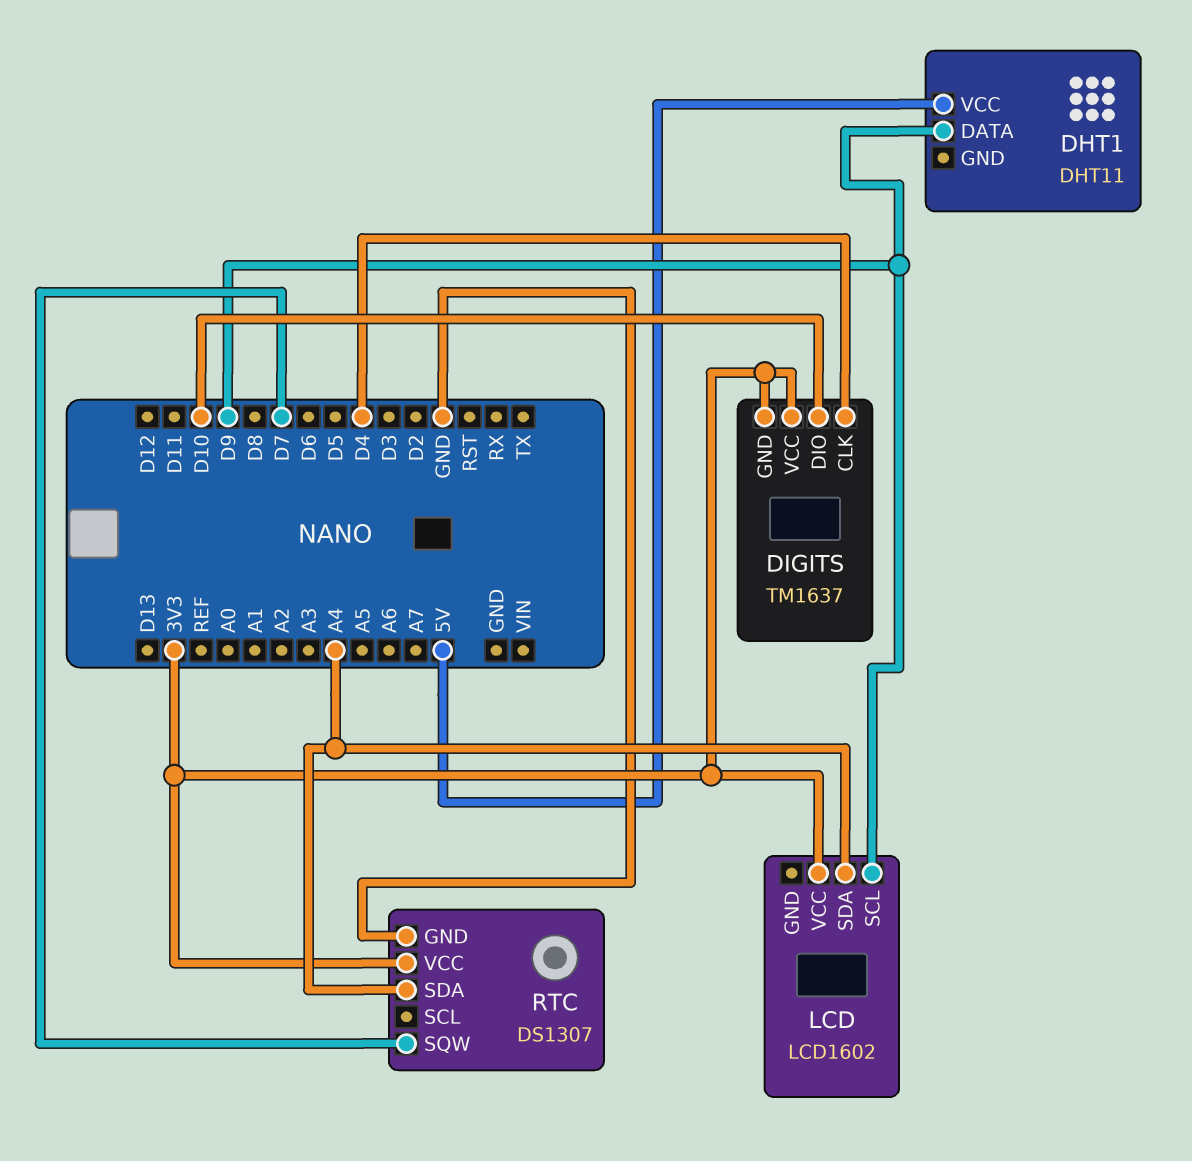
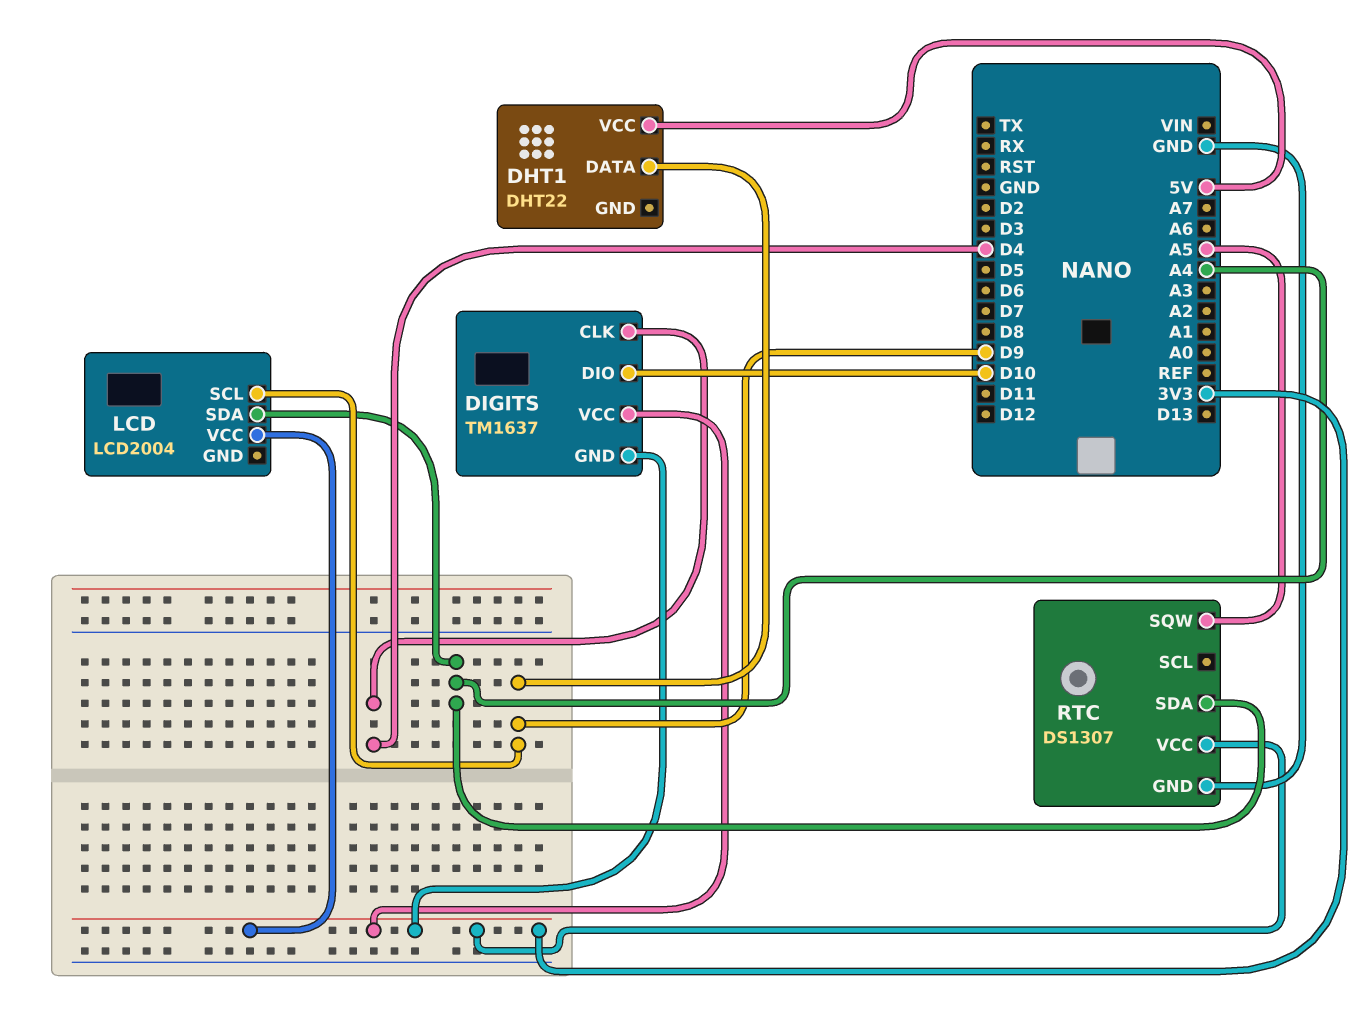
DHT1: DHT11 -> DHT22
LCD: LCD1602 -> LCD2004
RTC pin SQW: D7 -> A5

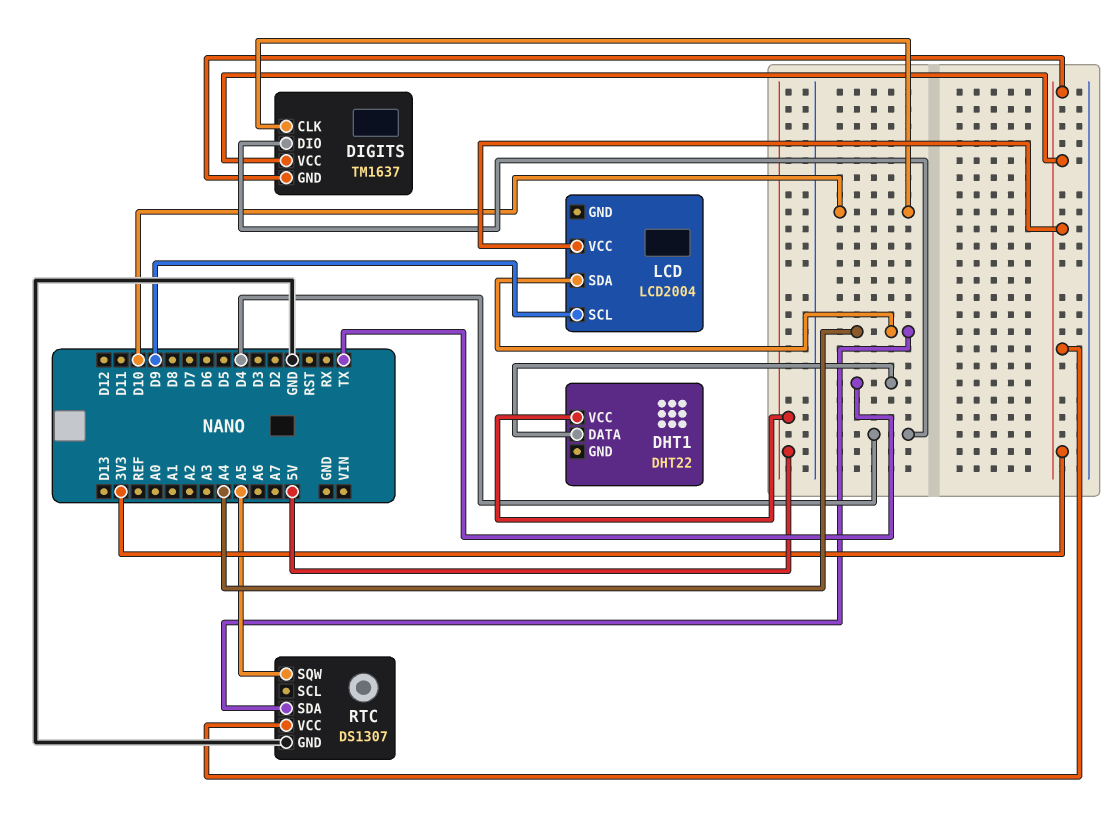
DHT1 pin DATA: D9 -> TX
DIGITS pin CLK: D4 -> D10
DIGITS pin DIO: D10 -> D4

